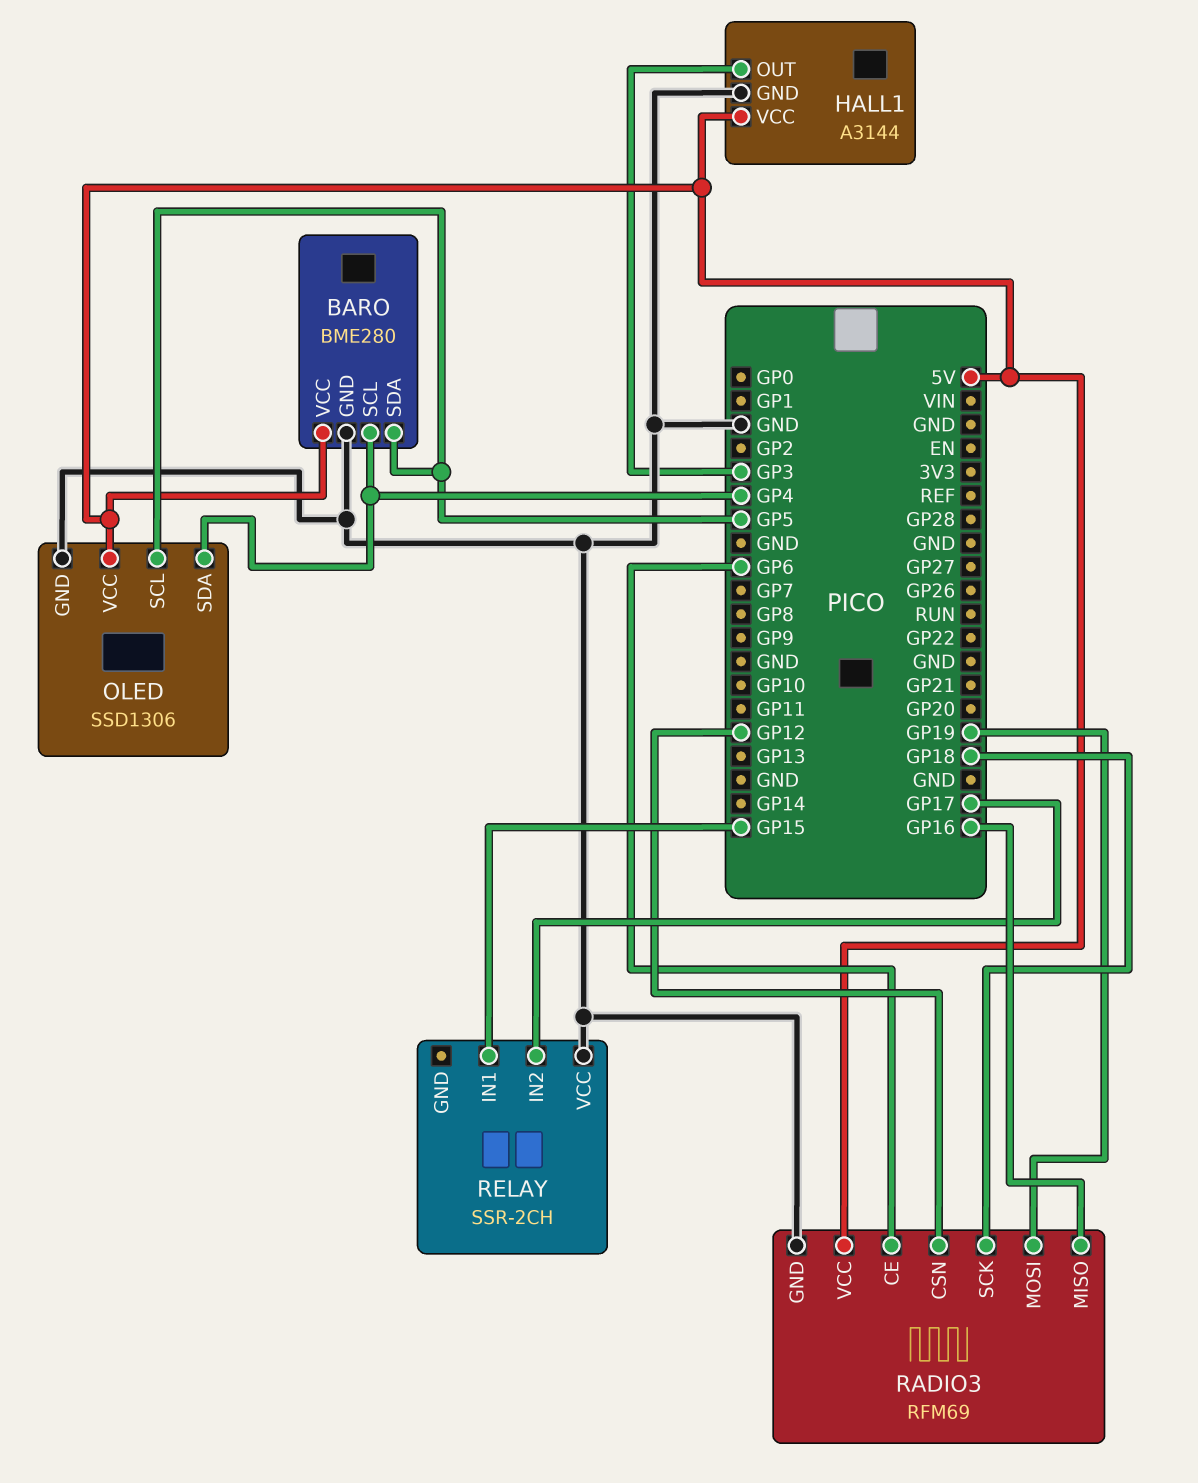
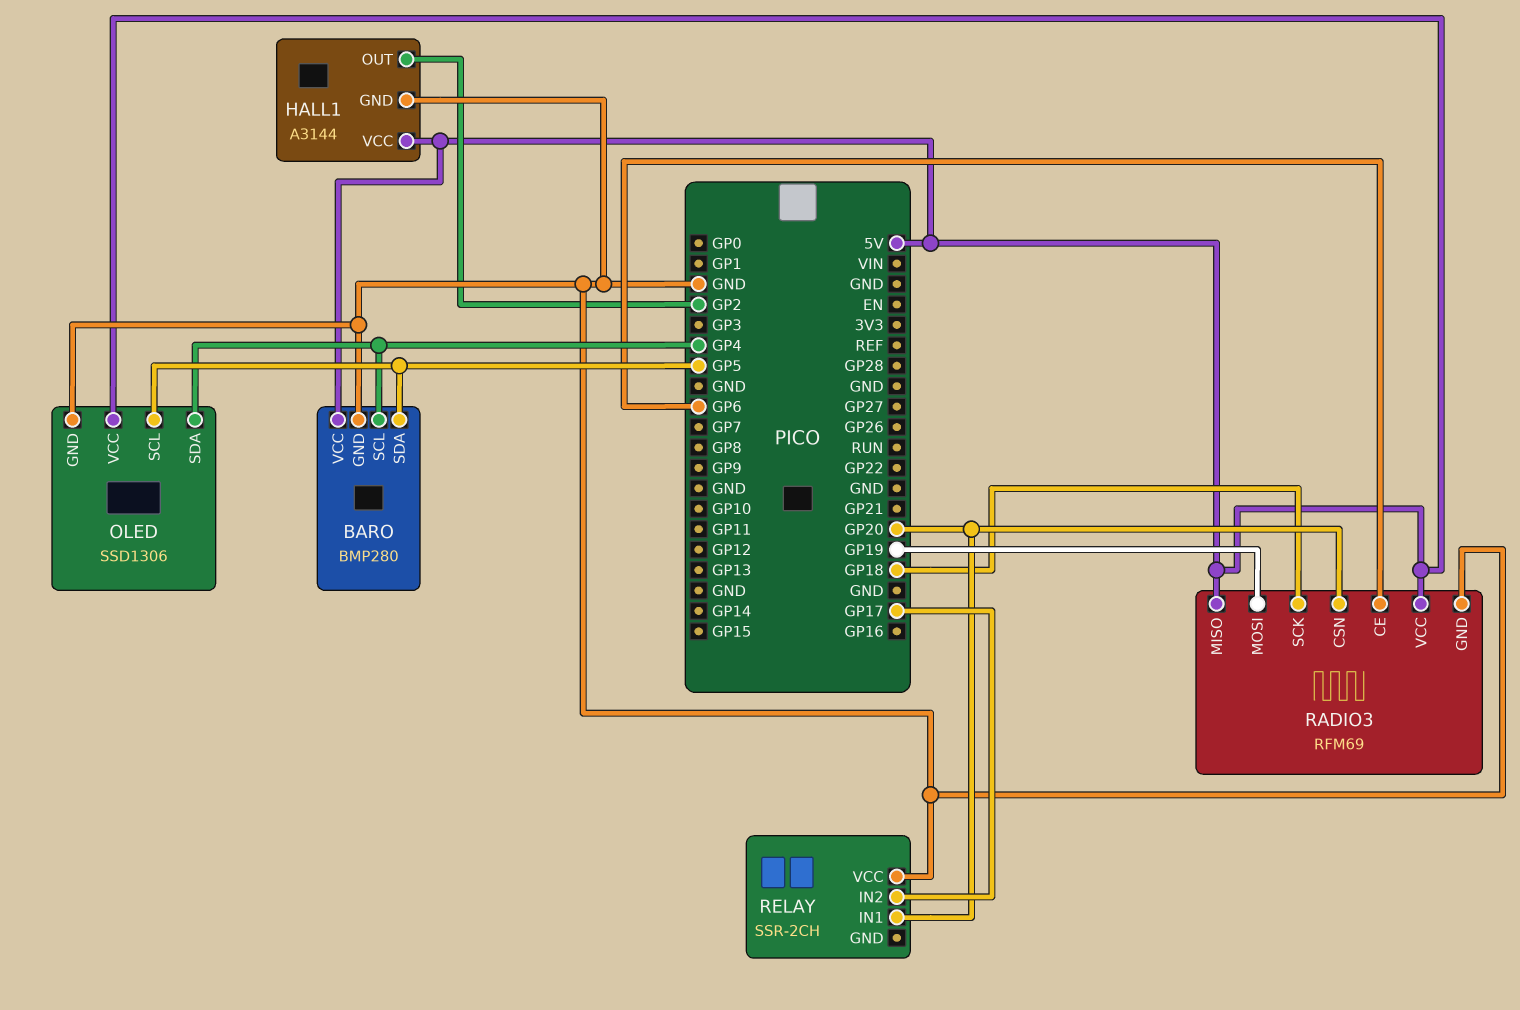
BARO: BME280 -> BMP280
HALL1 pin OUT: GP3 -> GP2
RADIO3 pin CSN: GP12 -> GP20
RADIO3 pin MISO: GP16 -> 5V
RELAY pin IN1: GP15 -> GP20

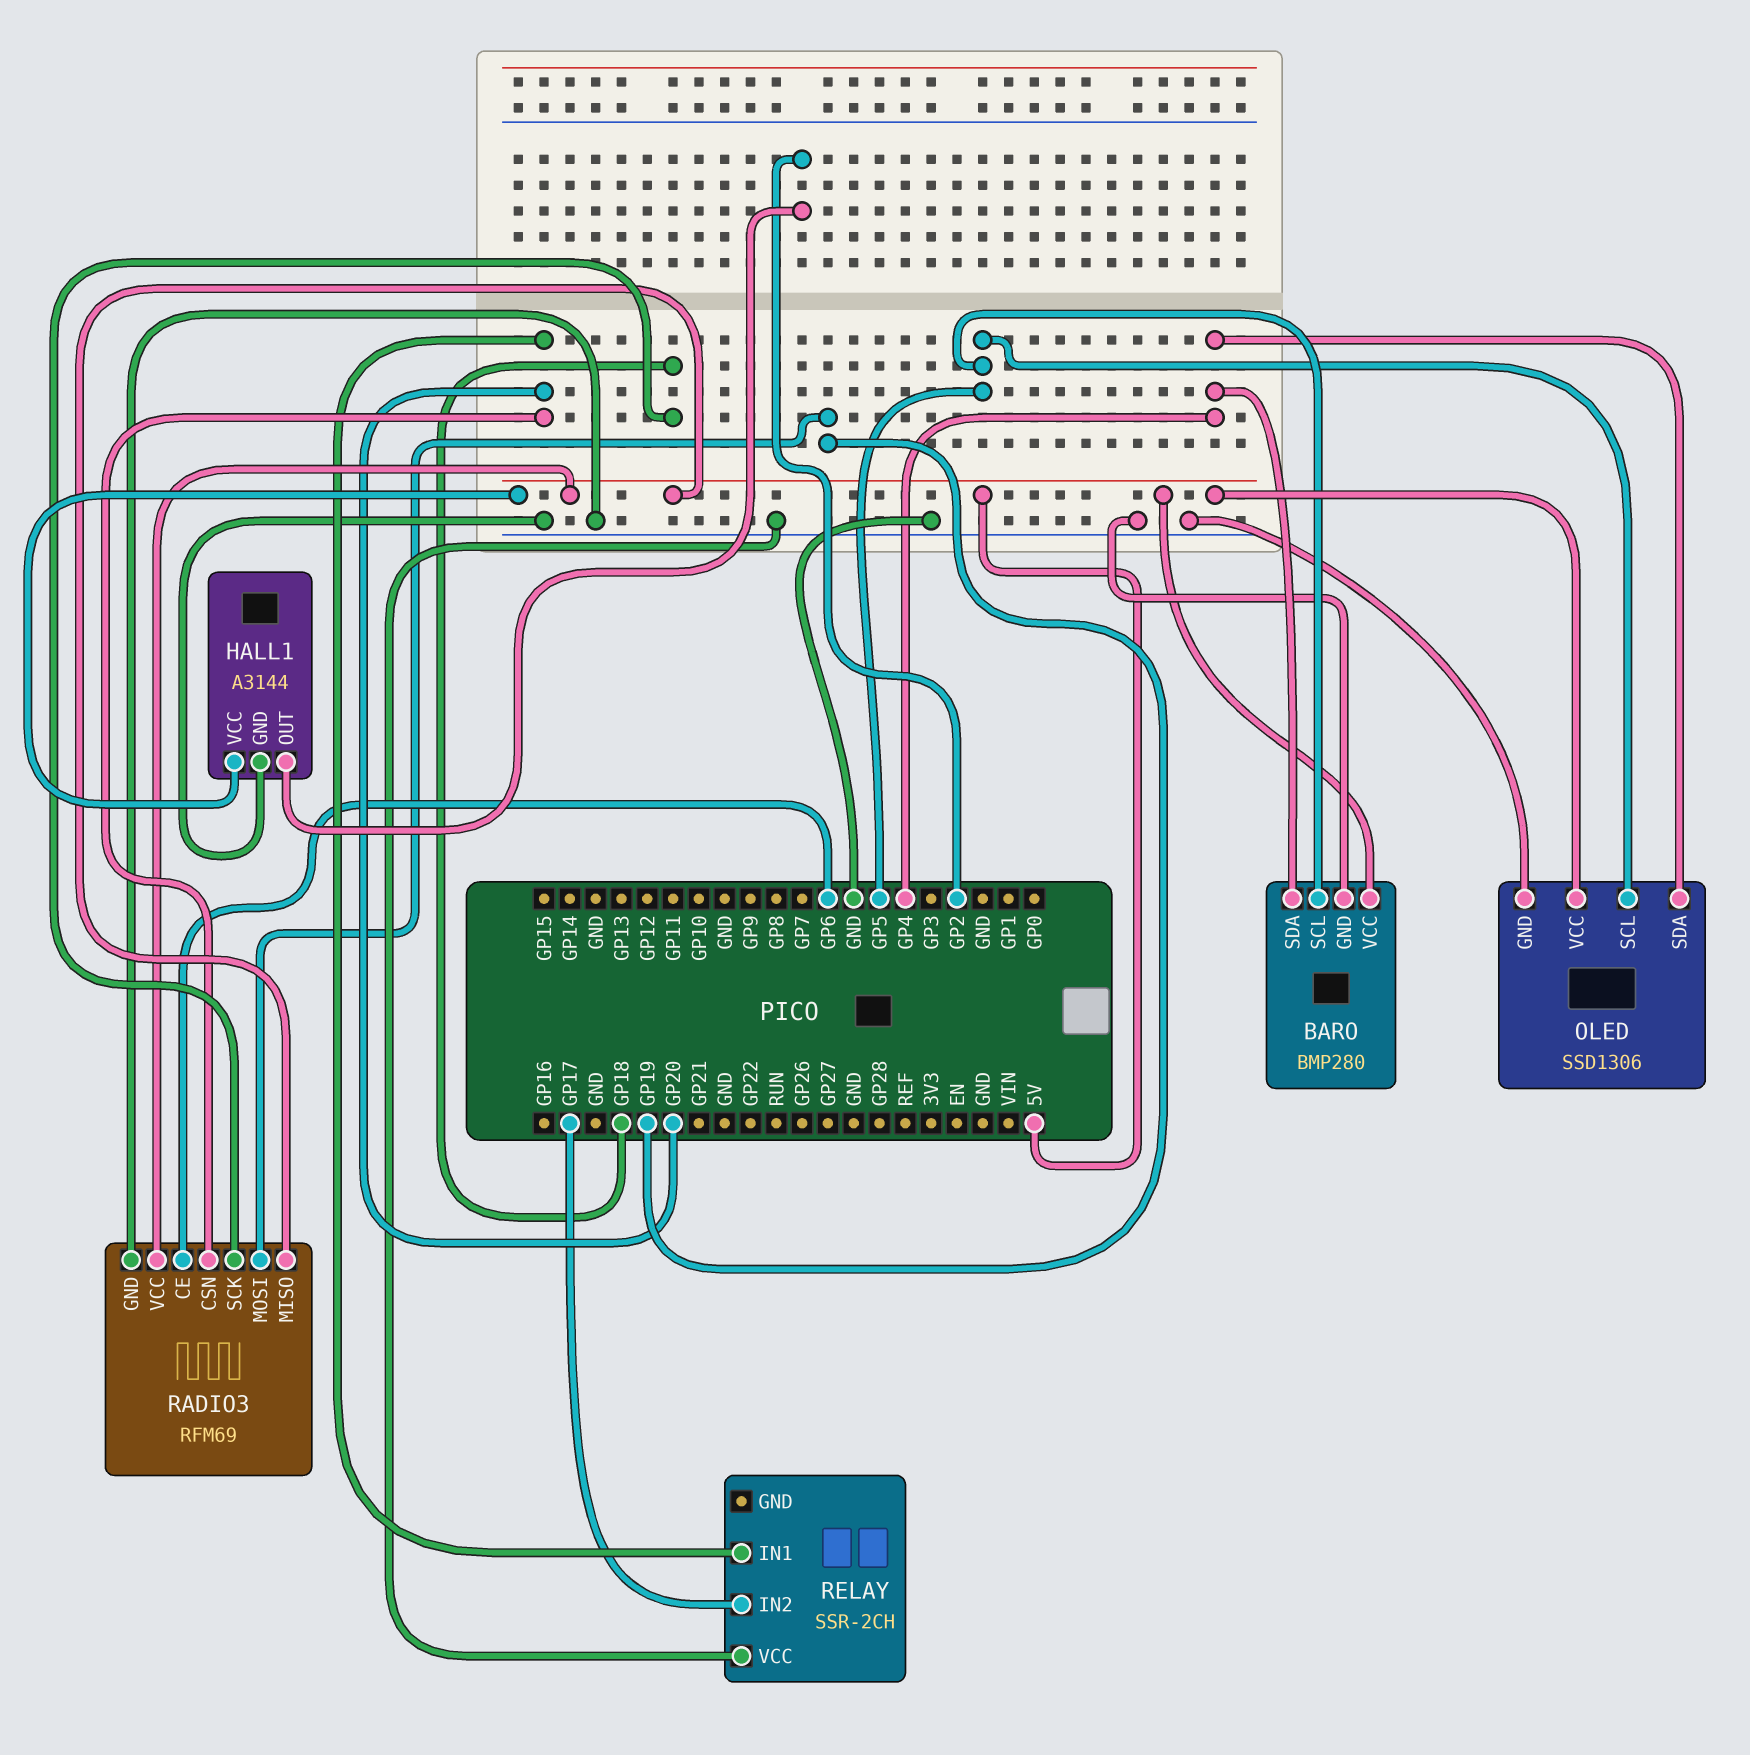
BARO pin SCL: GP4 -> GP5
BARO pin SDA: GP5 -> GP4

